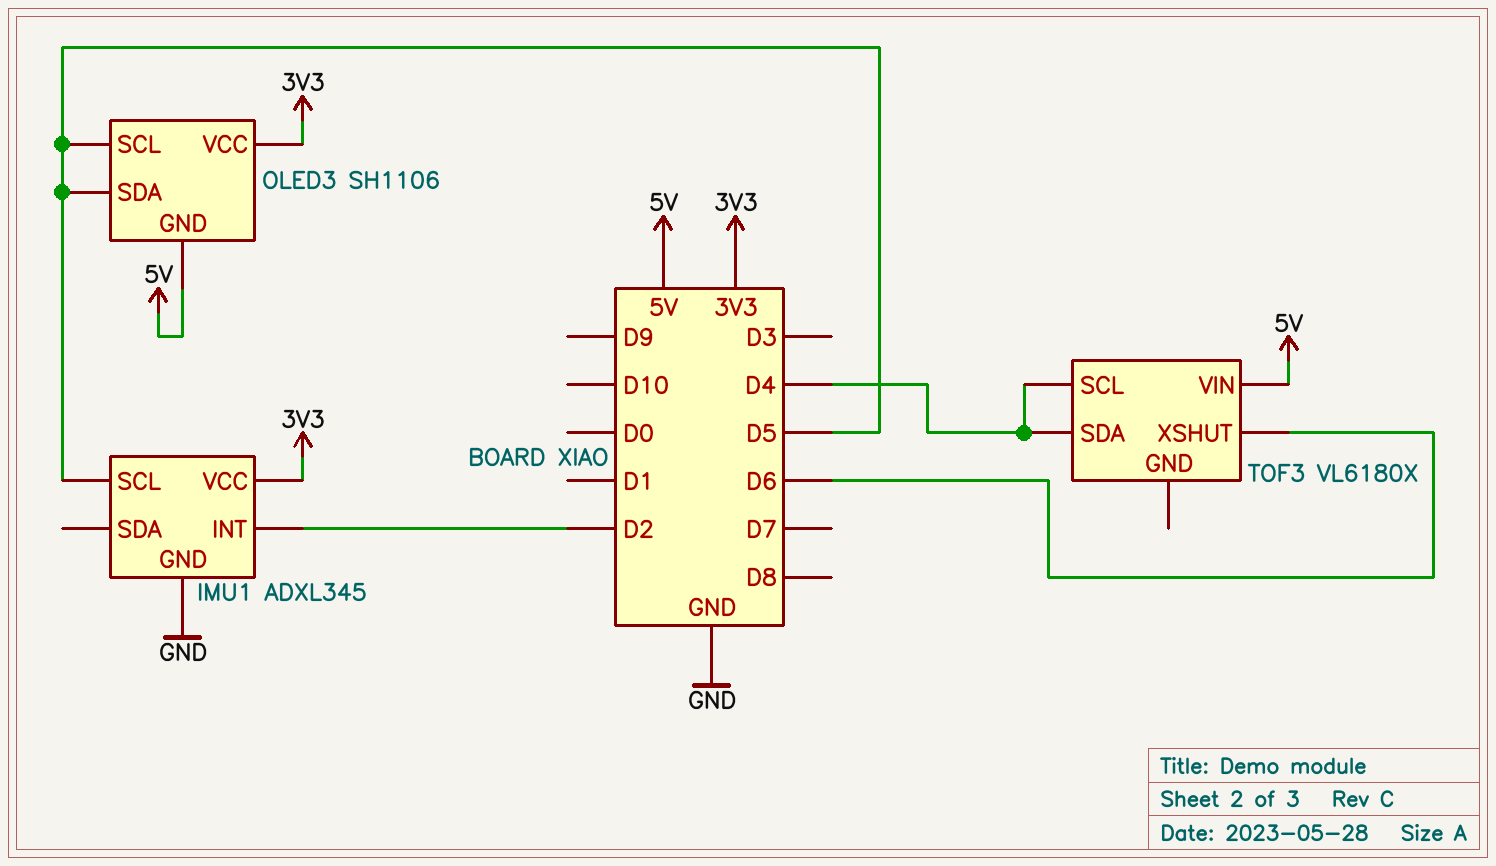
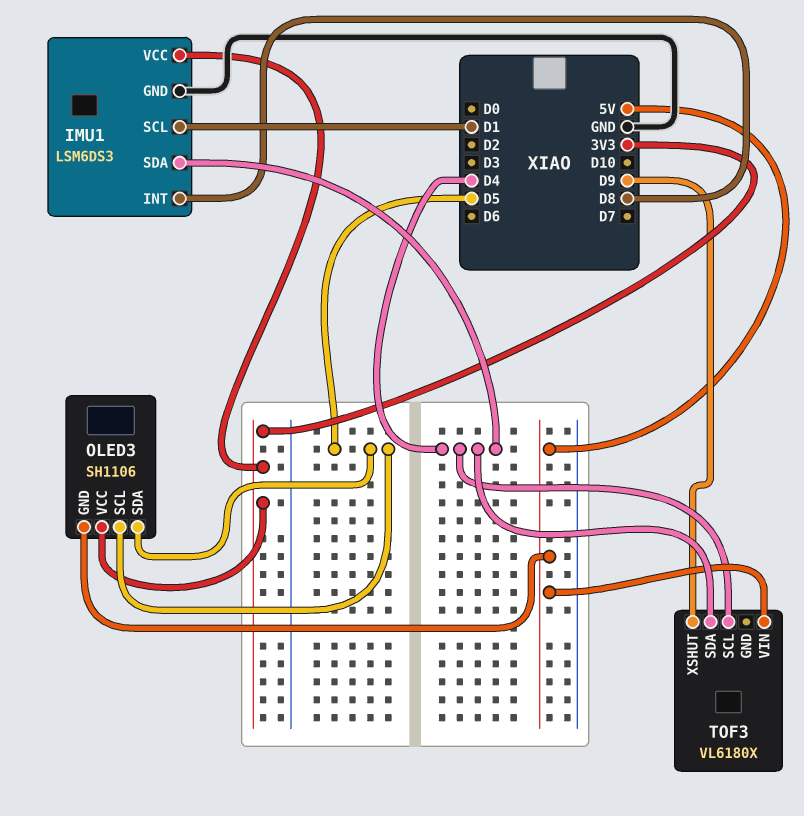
IMU1: ADXL345 -> LSM6DS3
IMU1 pin INT: D2 -> D8
IMU1 pin SCL: D5 -> D1
IMU1 pin SDA: none -> D4
TOF3 pin XSHUT: D6 -> D9

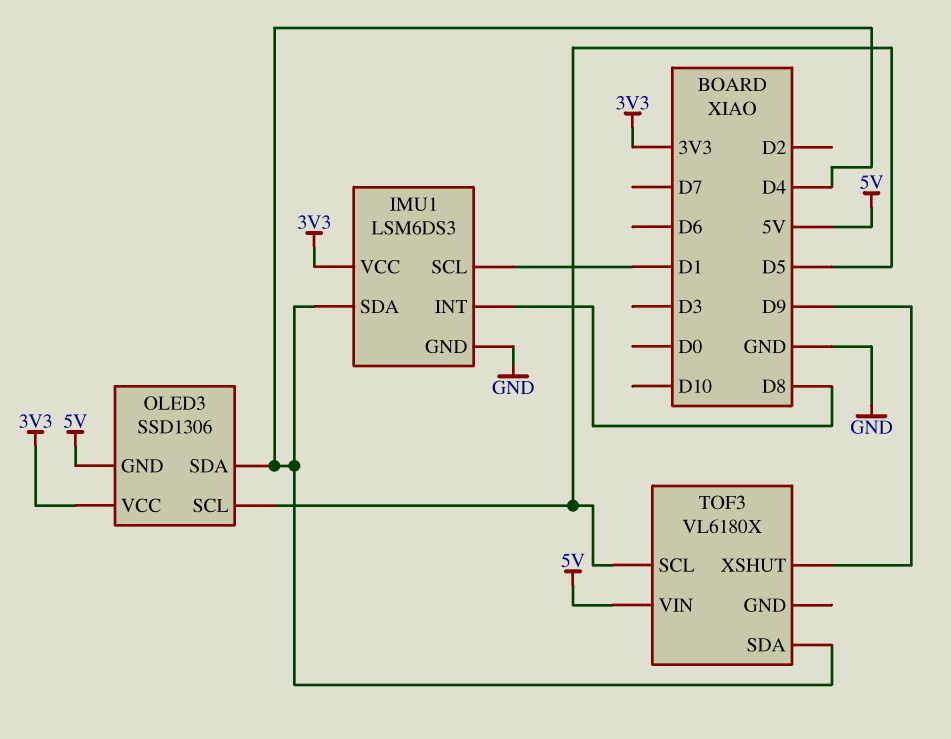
OLED3: SH1106 -> SSD1306
OLED3 pin SDA: D5 -> D4
TOF3 pin SCL: D4 -> D5

